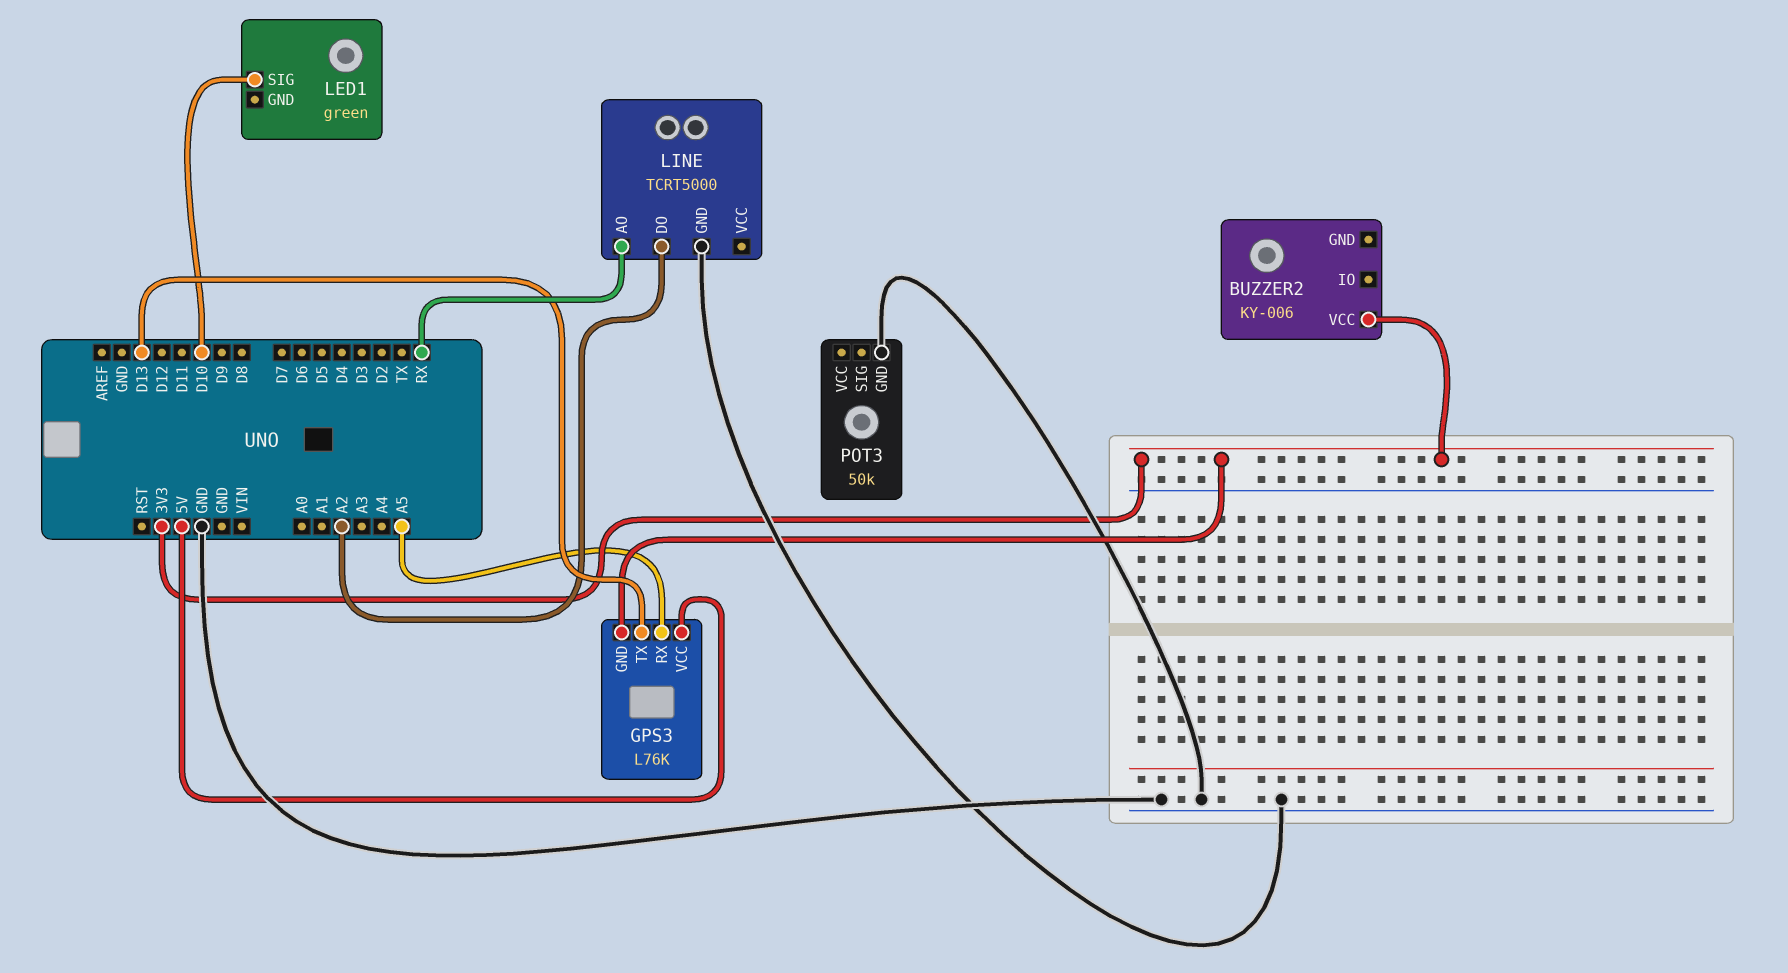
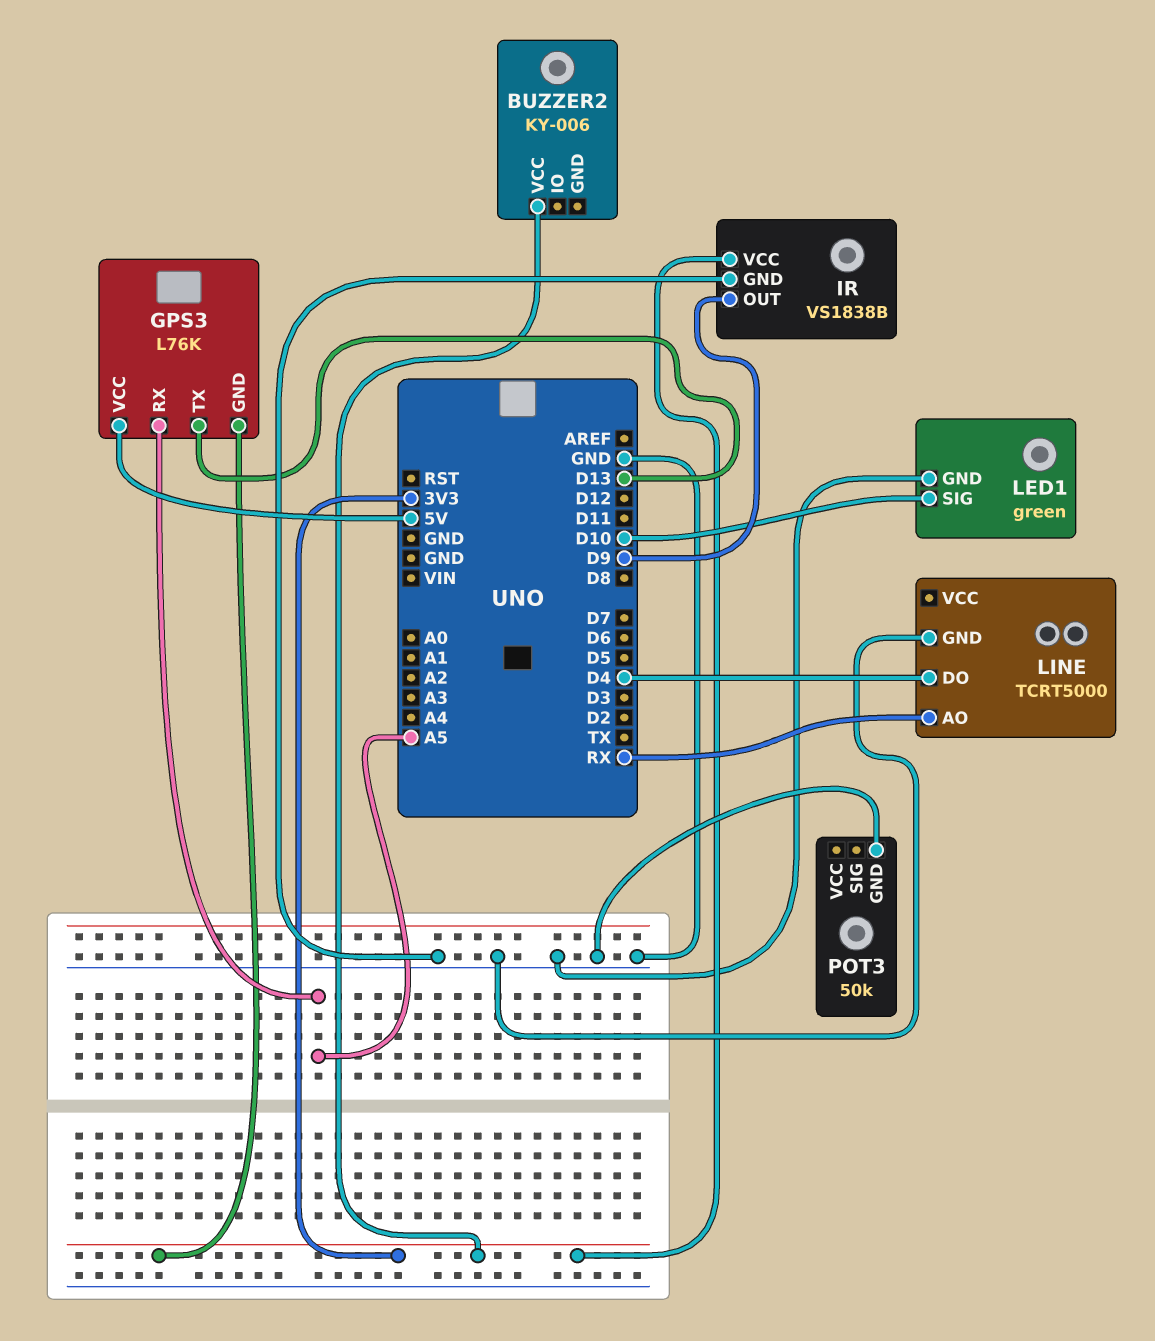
IR: none -> VS1838B
IR pin GND: none -> GND
IR pin OUT: none -> D9
IR pin VCC: none -> 3V3
LED1 pin GND: none -> GND
LINE pin DO: A2 -> D4

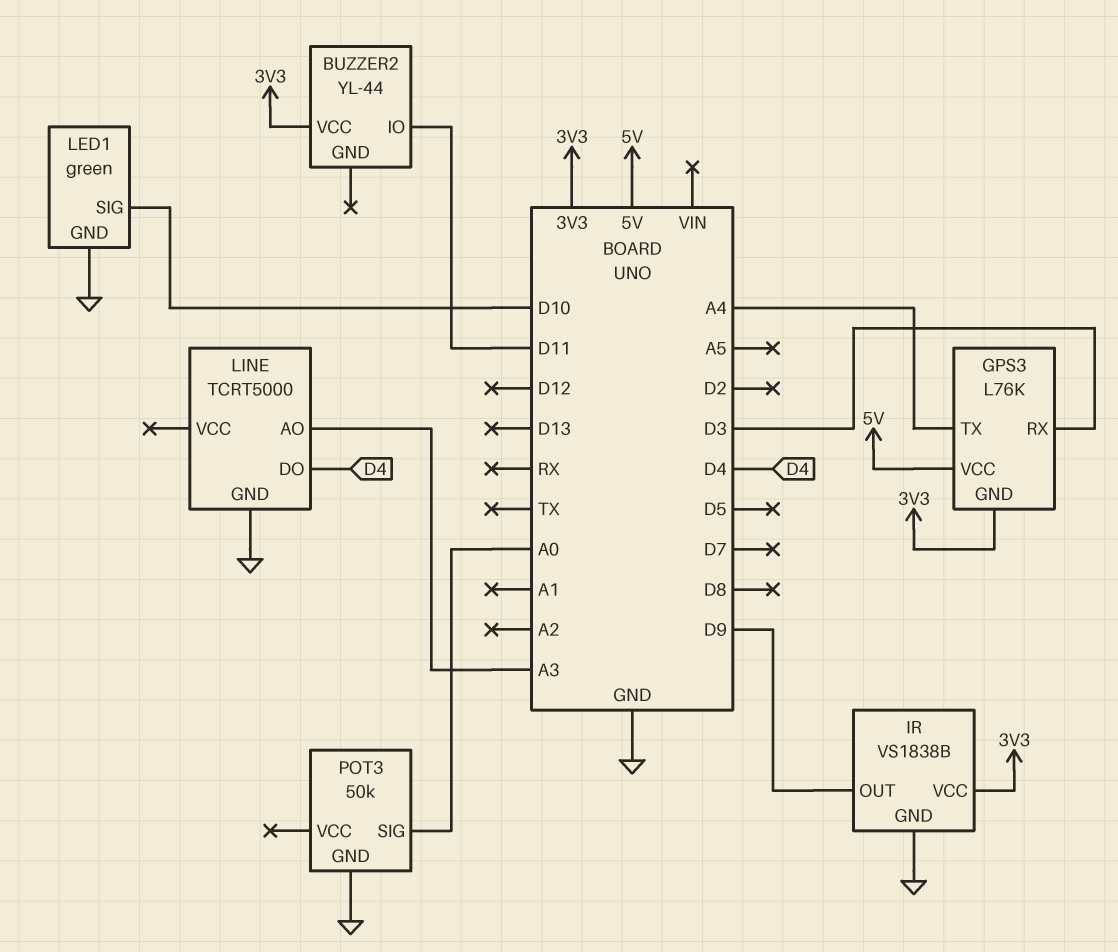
BUZZER2: KY-006 -> YL-44
BUZZER2 pin IO: none -> D11
GPS3 pin RX: A5 -> D3
GPS3 pin TX: D13 -> A4
LINE pin AO: RX -> A3
POT3 pin SIG: none -> A0

